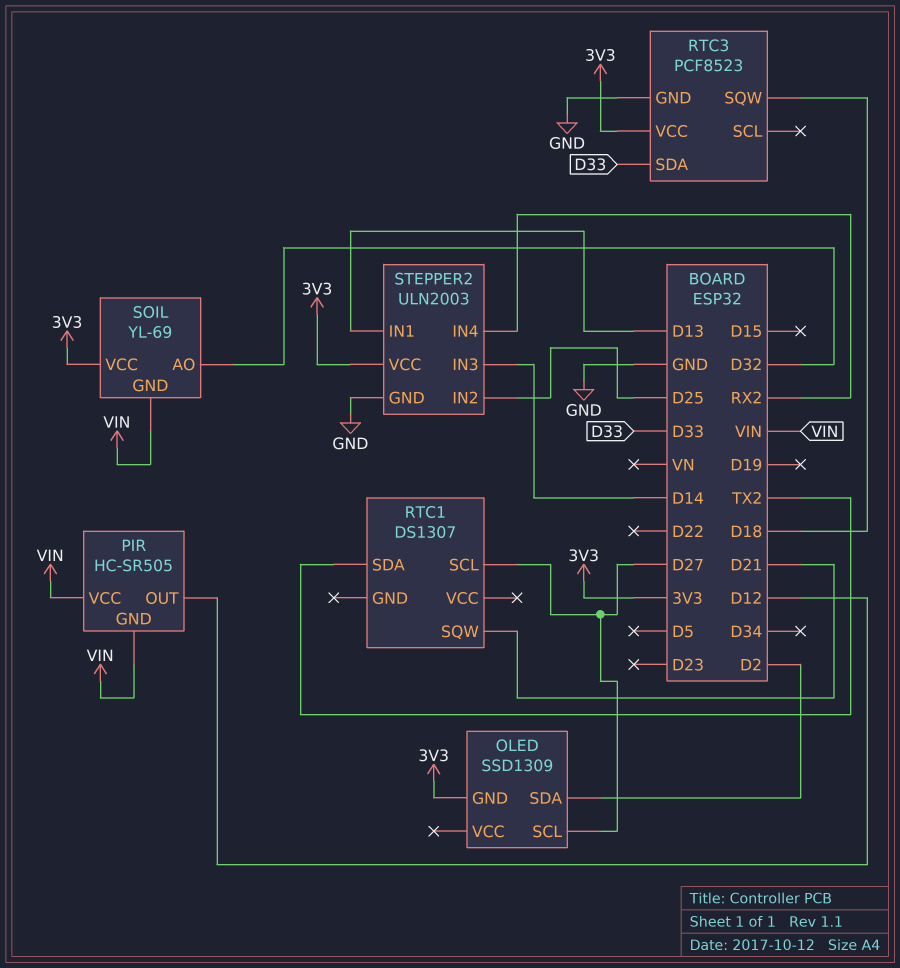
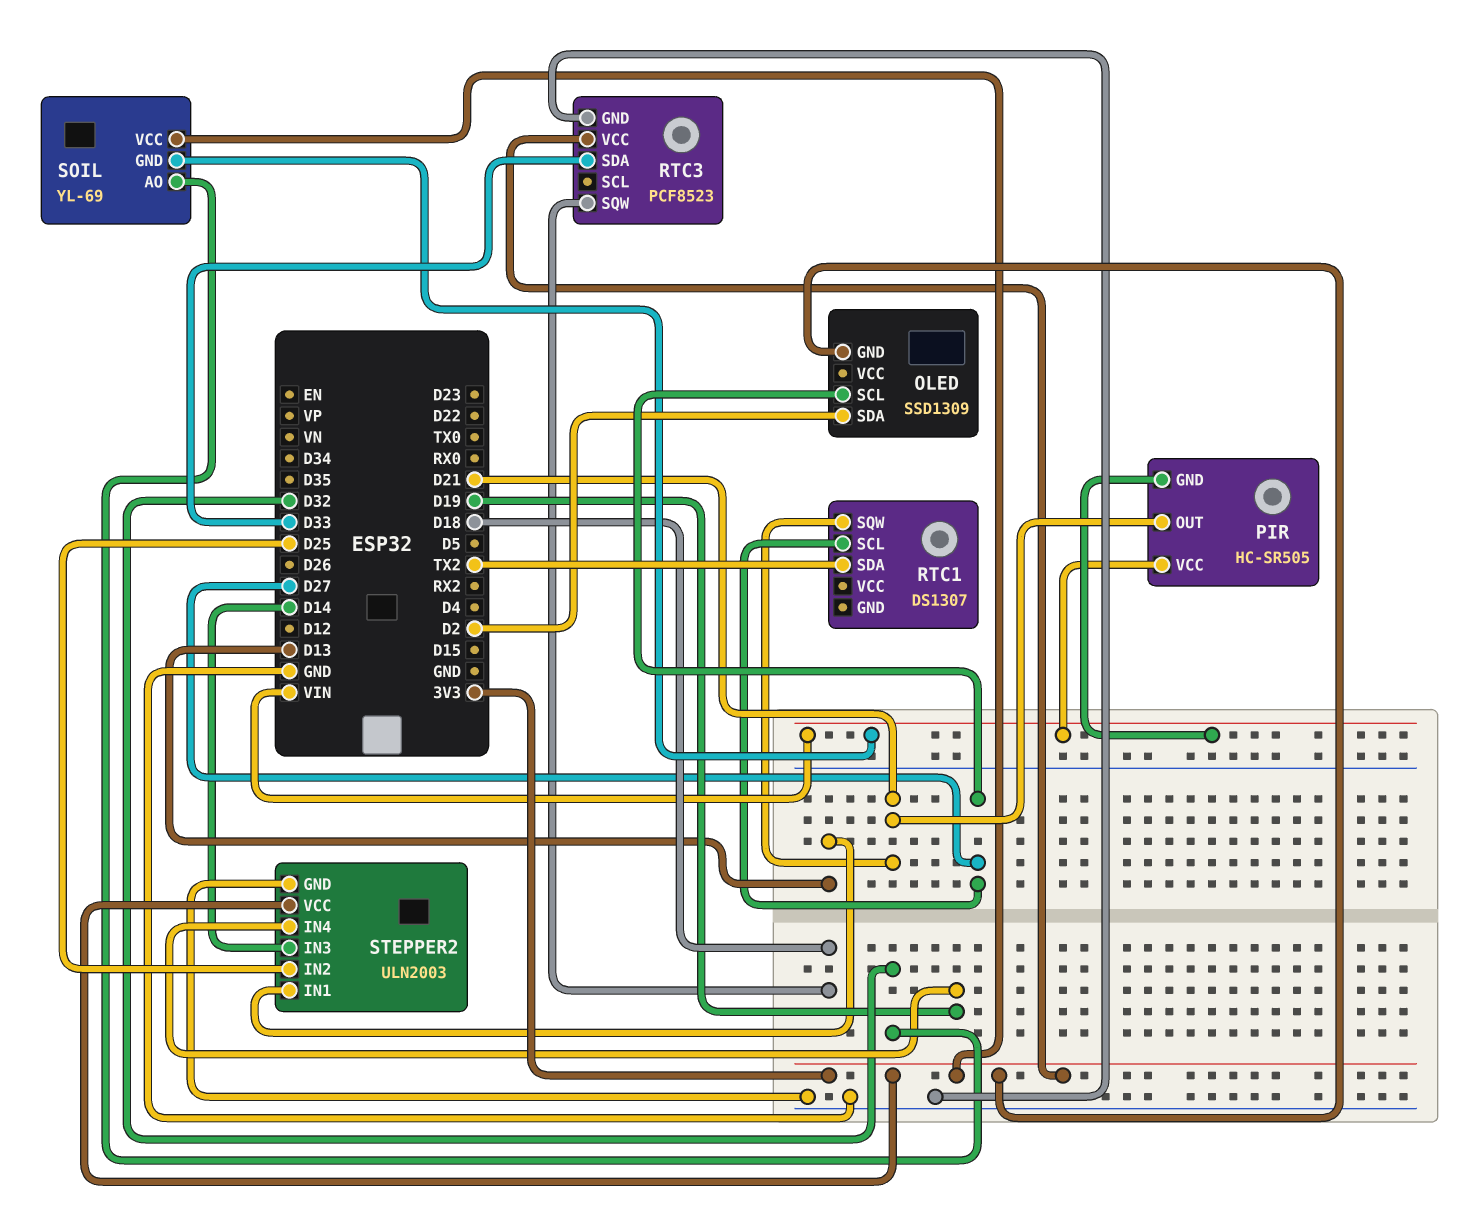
PIR pin OUT: D12 -> D21
STEPPER2 pin IN4: RX2 -> D19

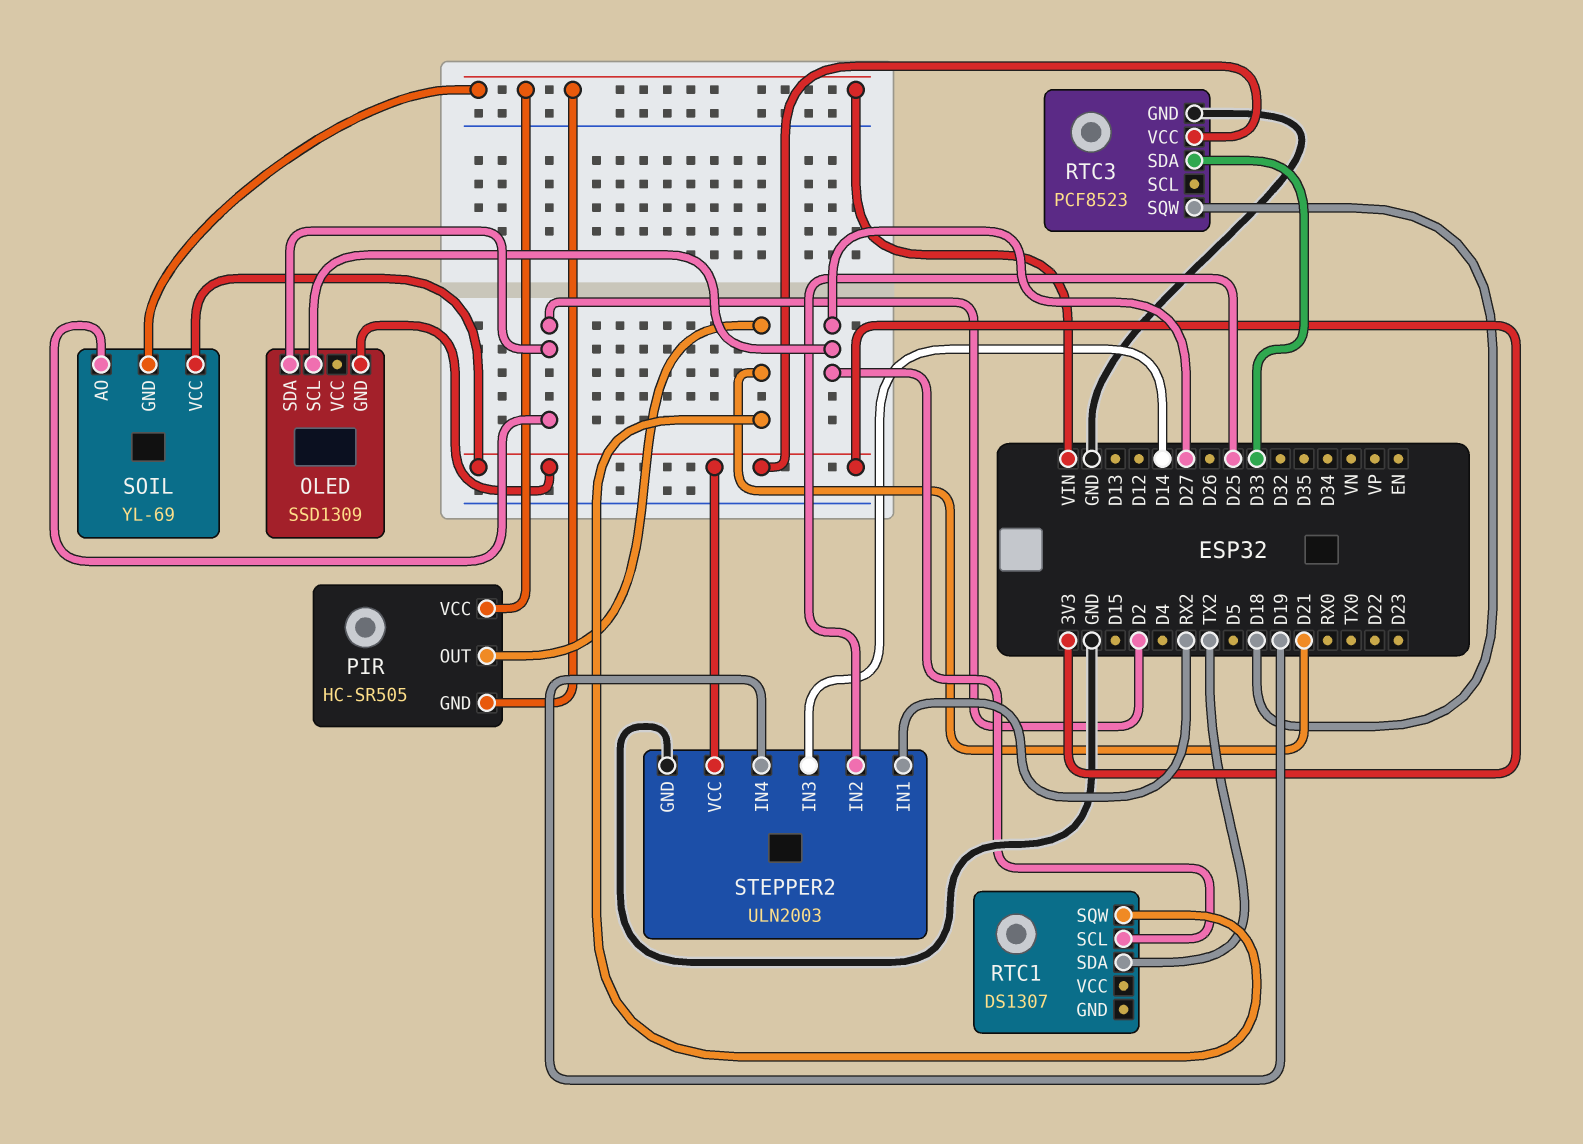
SOIL pin AO: D32 -> D2
STEPPER2 pin IN1: D13 -> RX2

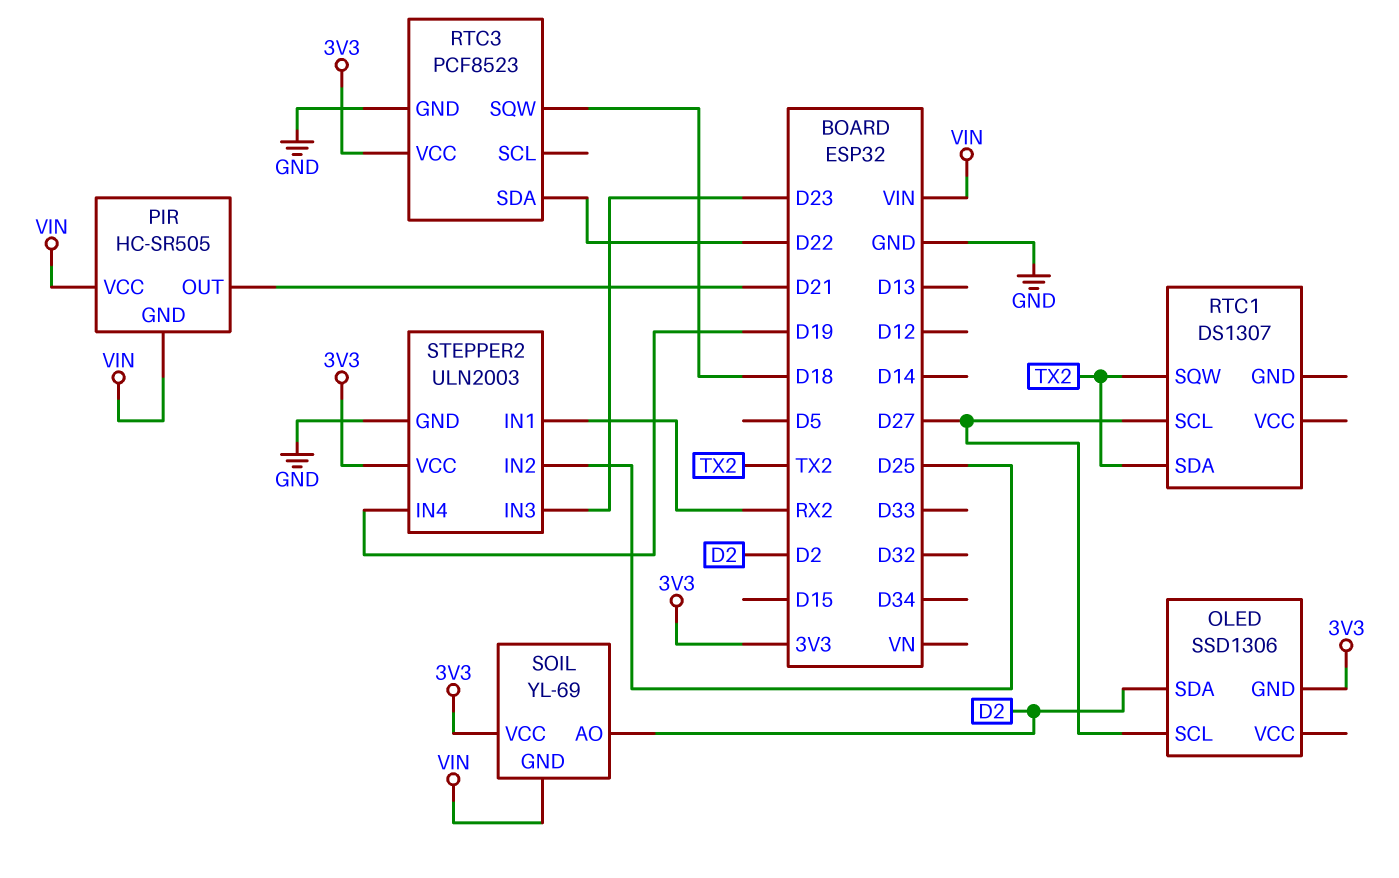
OLED: SSD1309 -> SSD1306
RTC1 pin SQW: D21 -> TX2
RTC3 pin SDA: D33 -> D22
STEPPER2 pin IN3: D14 -> D23

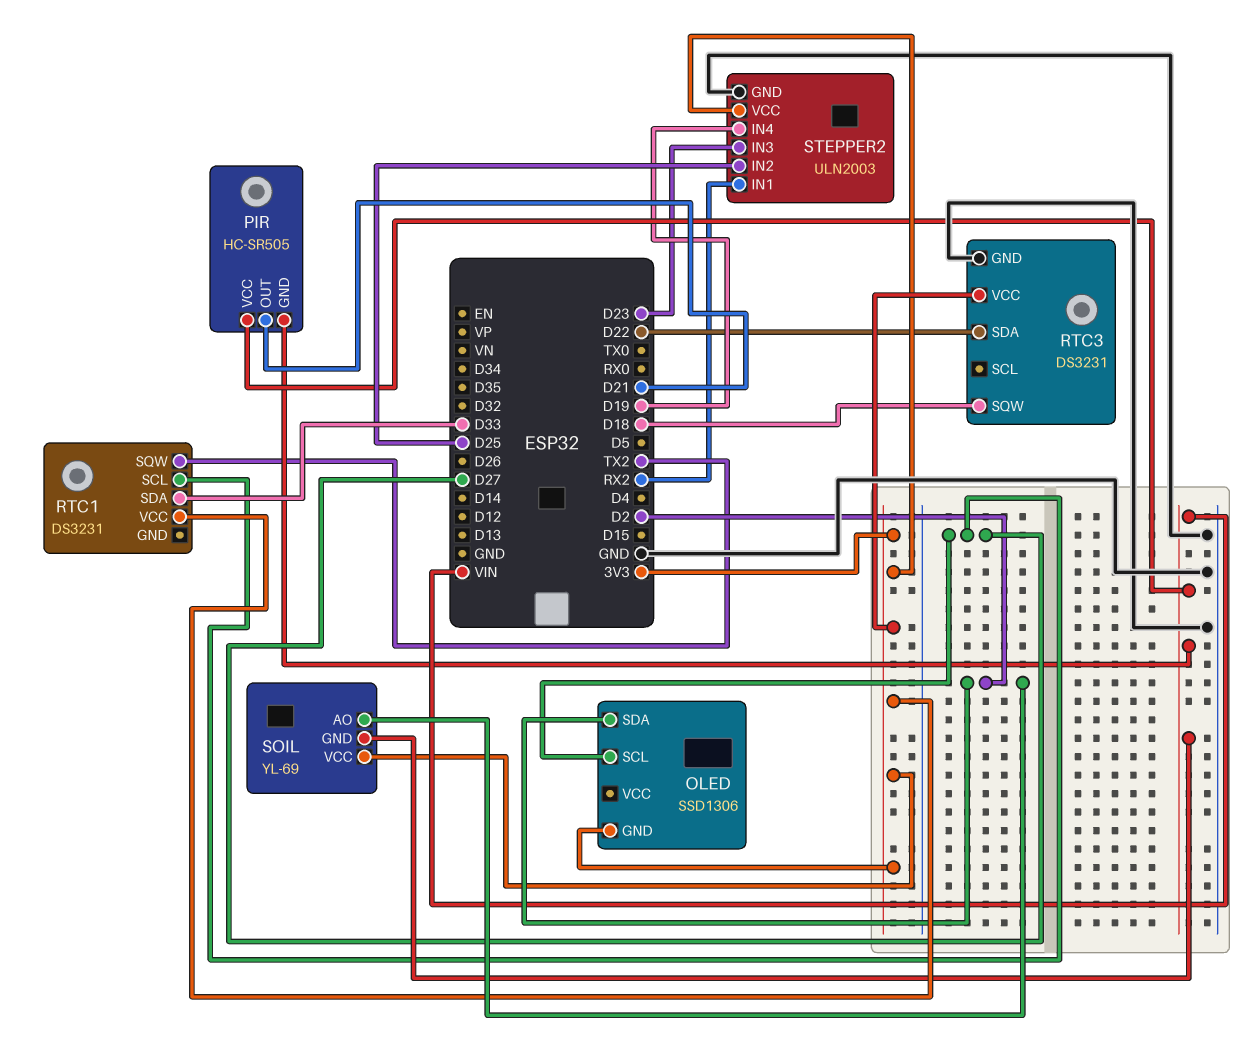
RTC1: DS1307 -> DS3231
RTC1 pin SDA: TX2 -> D33
RTC1 pin VCC: none -> 3V3
RTC3: PCF8523 -> DS3231

